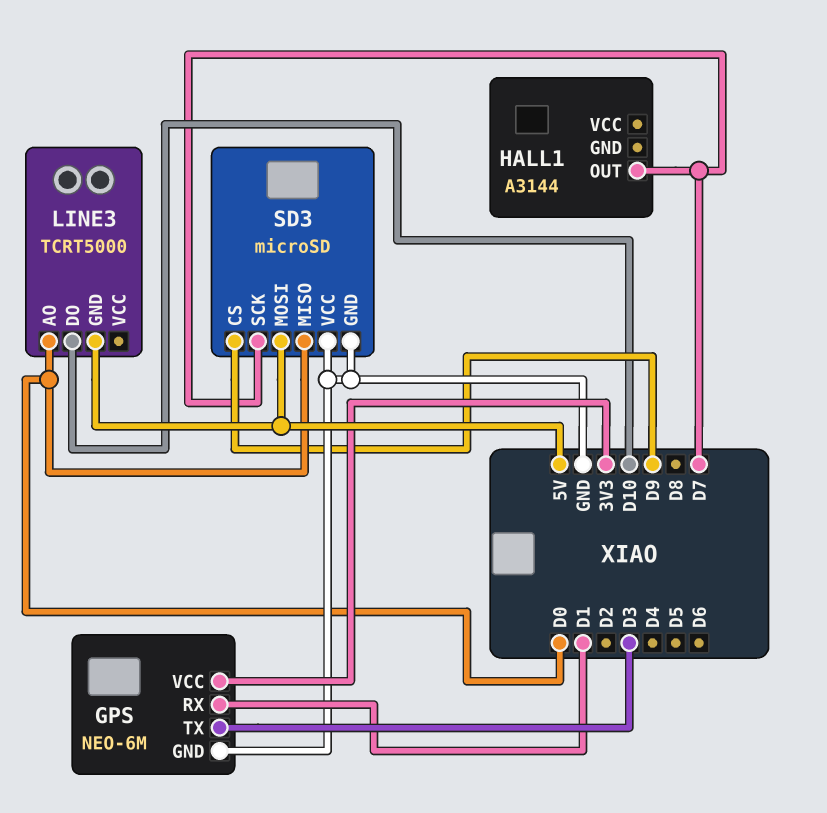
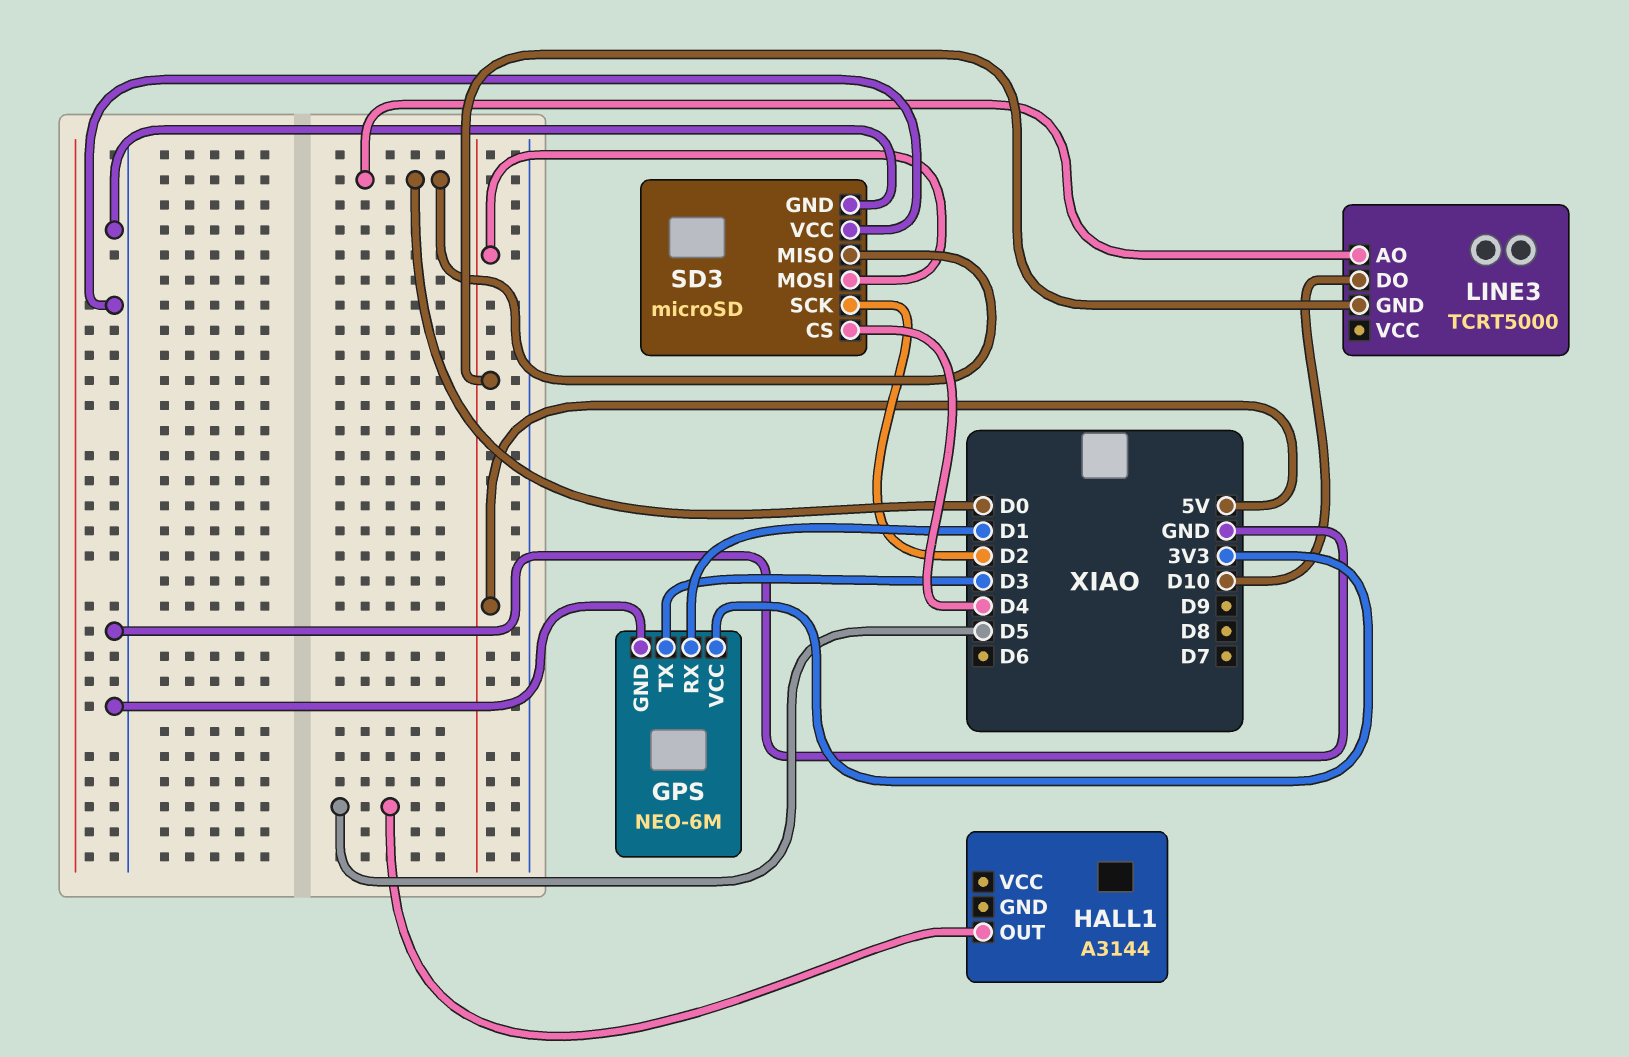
HALL1 pin OUT: D7 -> D5
SD3 pin CS: D9 -> D4
SD3 pin SCK: D7 -> D2

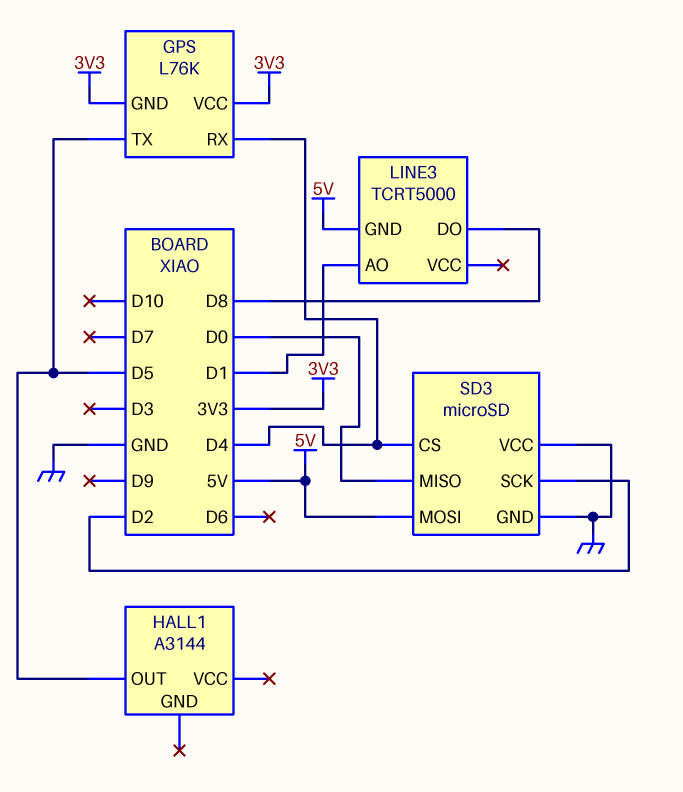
GPS: NEO-6M -> L76K
GPS pin GND: GND -> 3V3
GPS pin RX: D1 -> D4
GPS pin TX: D3 -> D5
LINE3 pin AO: D0 -> D1
LINE3 pin DO: D10 -> D8

